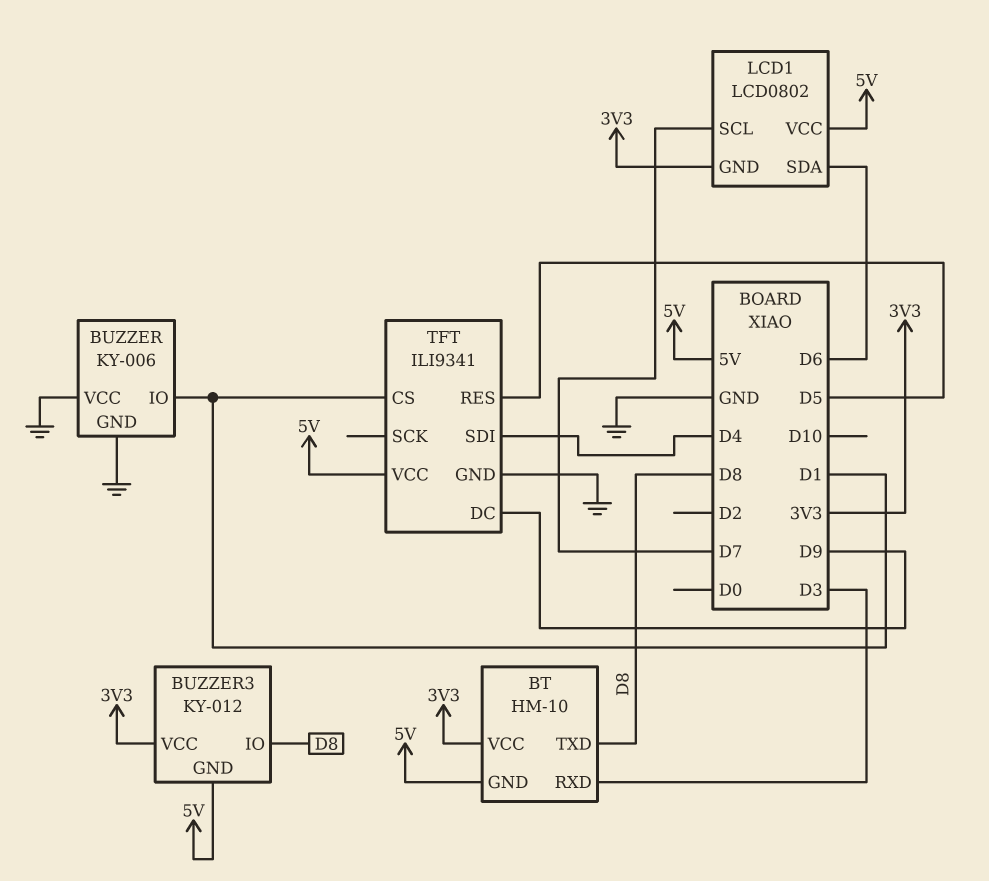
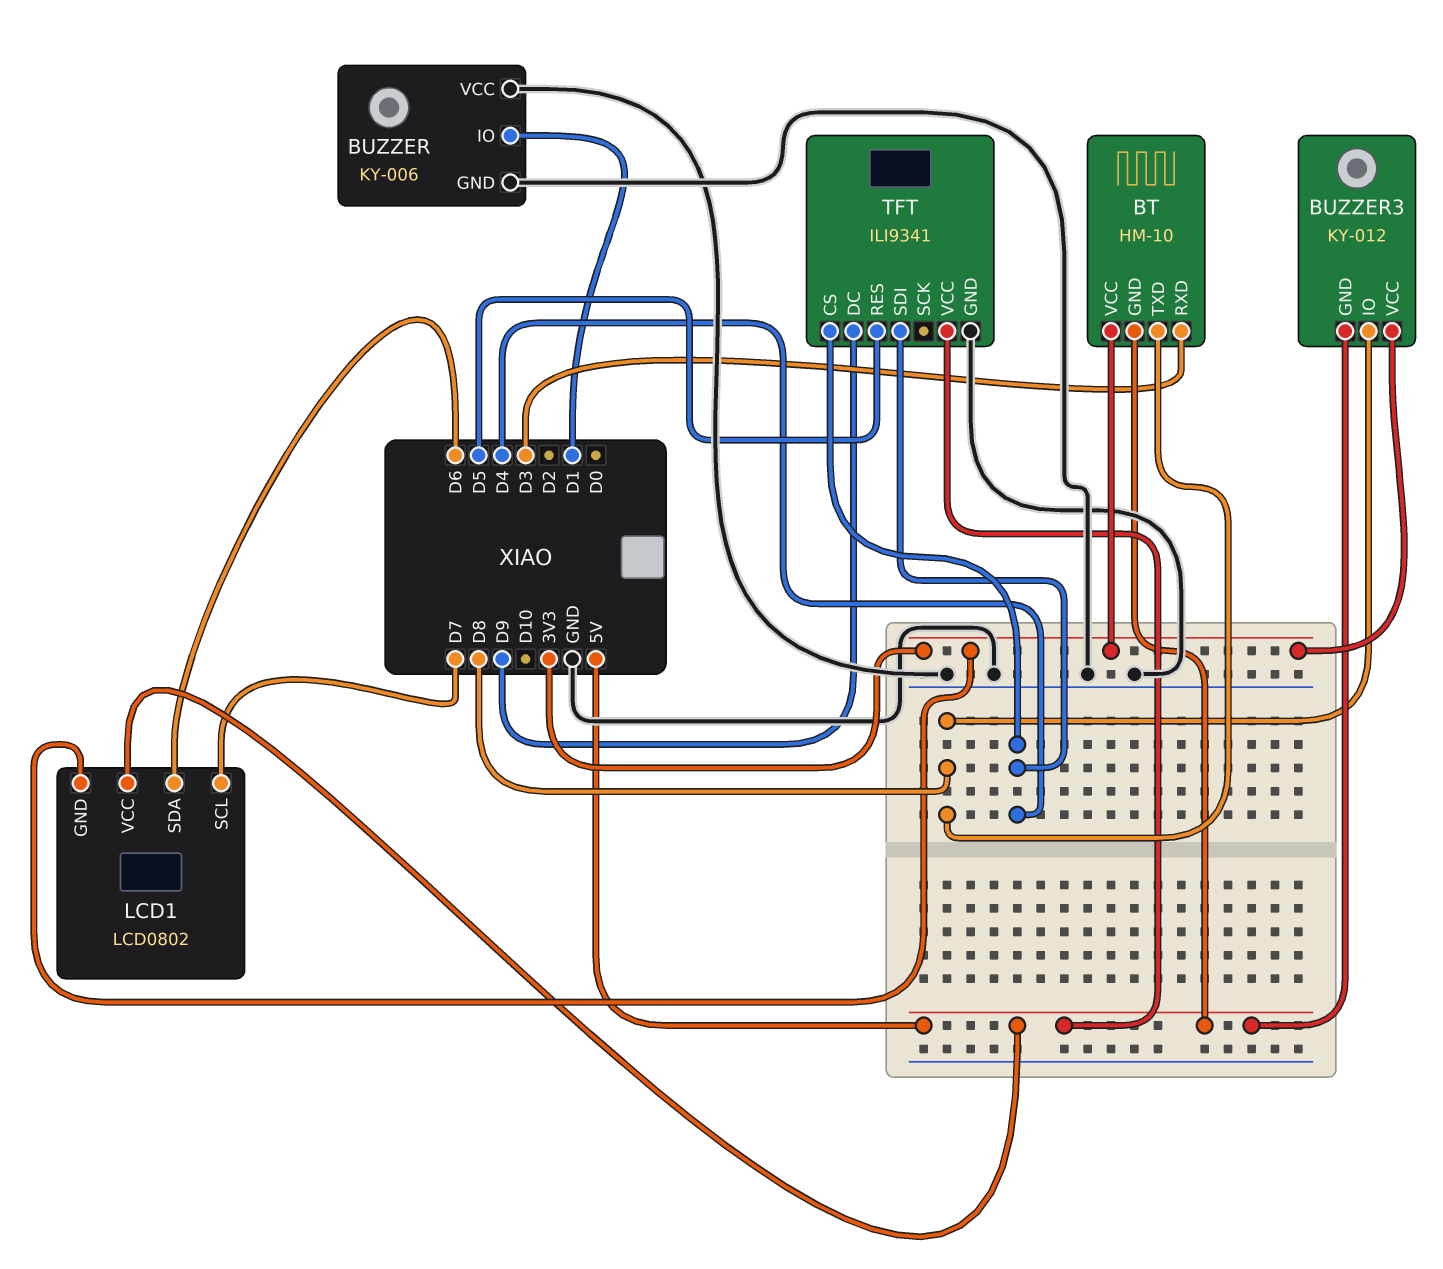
TFT pin CS: D1 -> D4

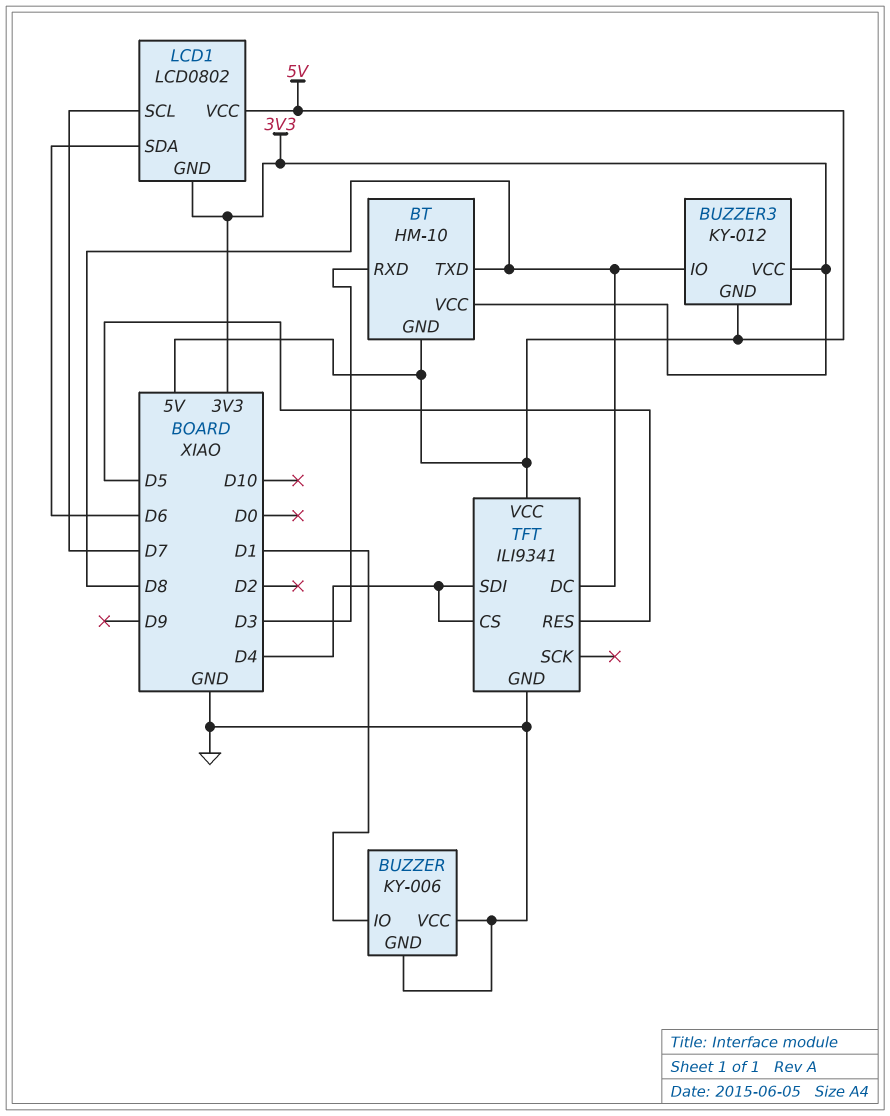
TFT pin DC: D9 -> D8

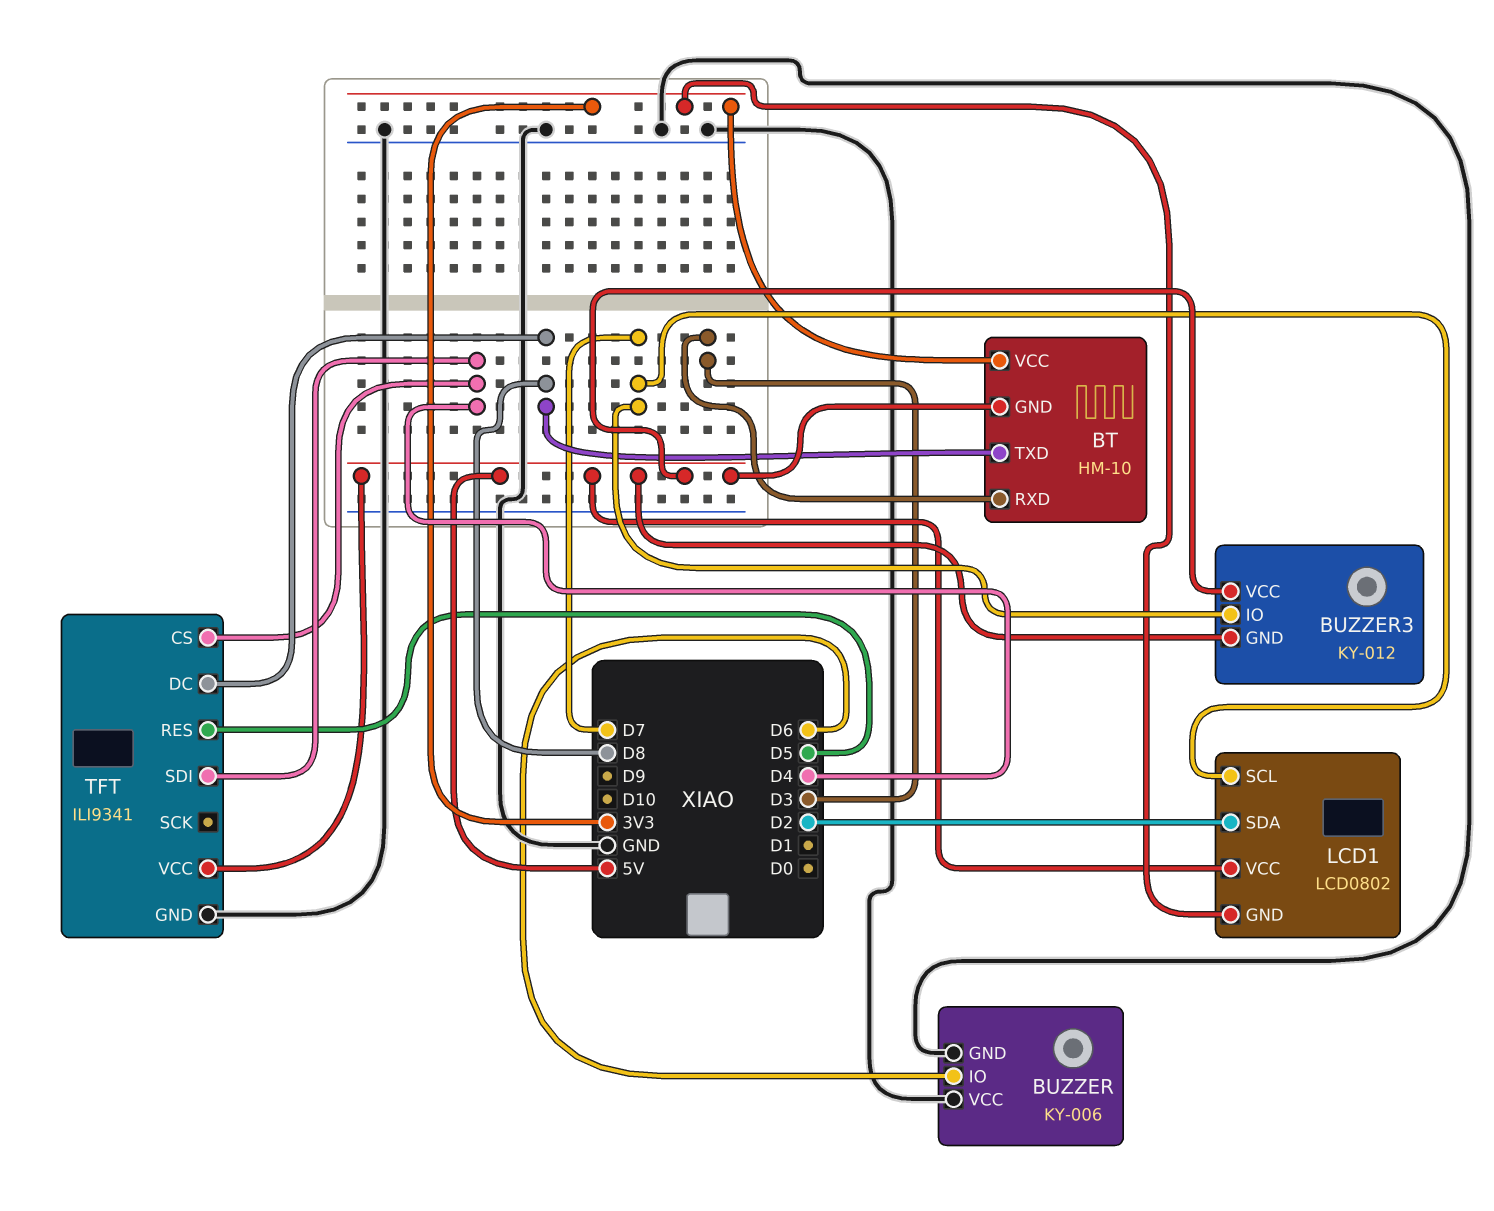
BUZZER pin IO: D1 -> D6
BUZZER3 pin IO: D8 -> D7
BUZZER3 pin VCC: 3V3 -> 5V
LCD1 pin SDA: D6 -> D2

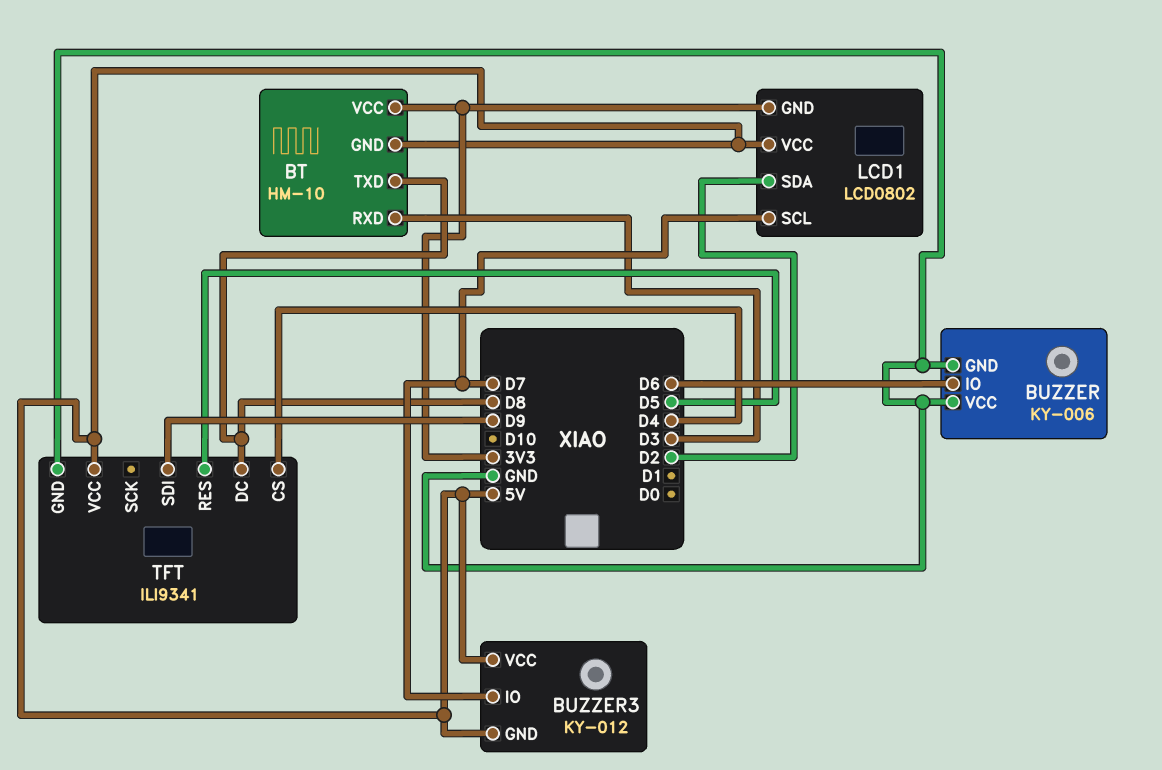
TFT pin SDI: D4 -> D9

